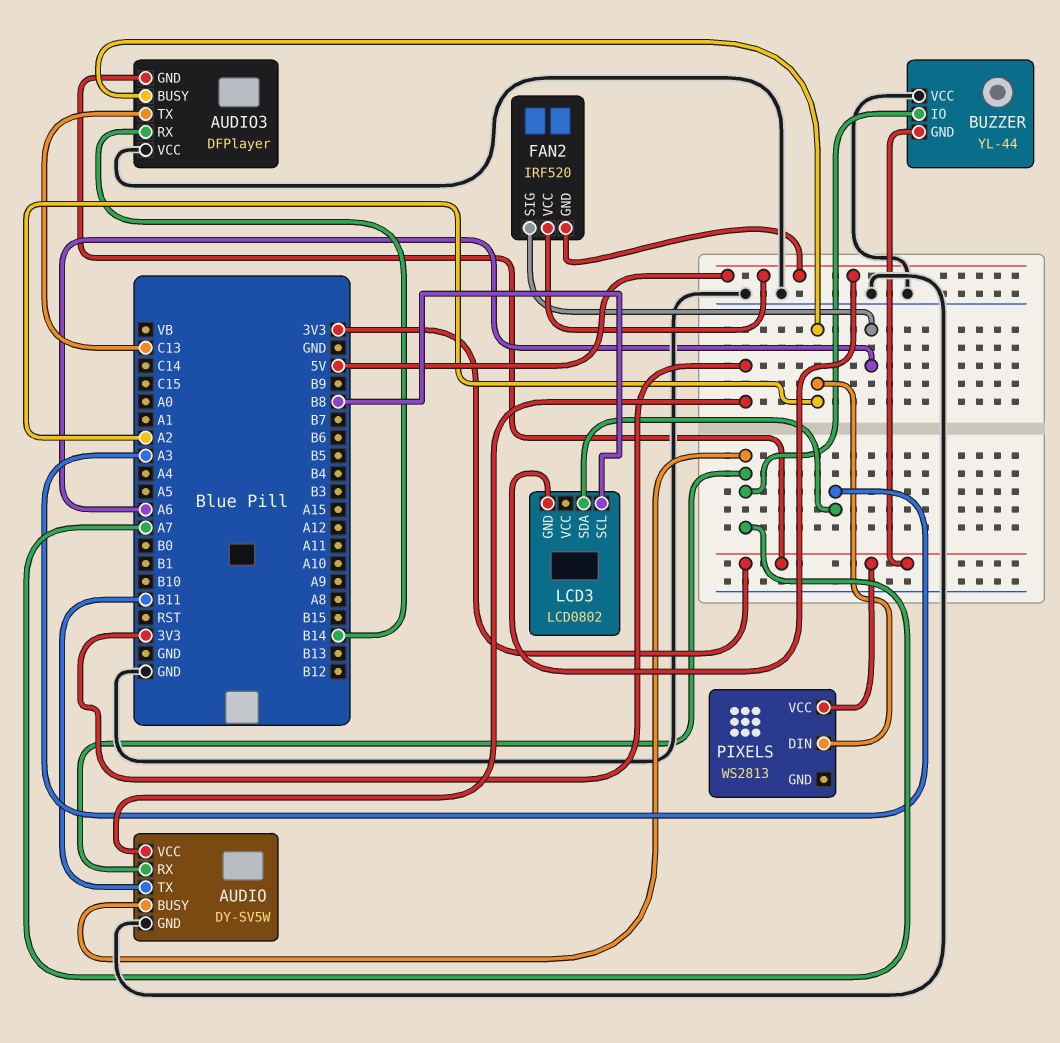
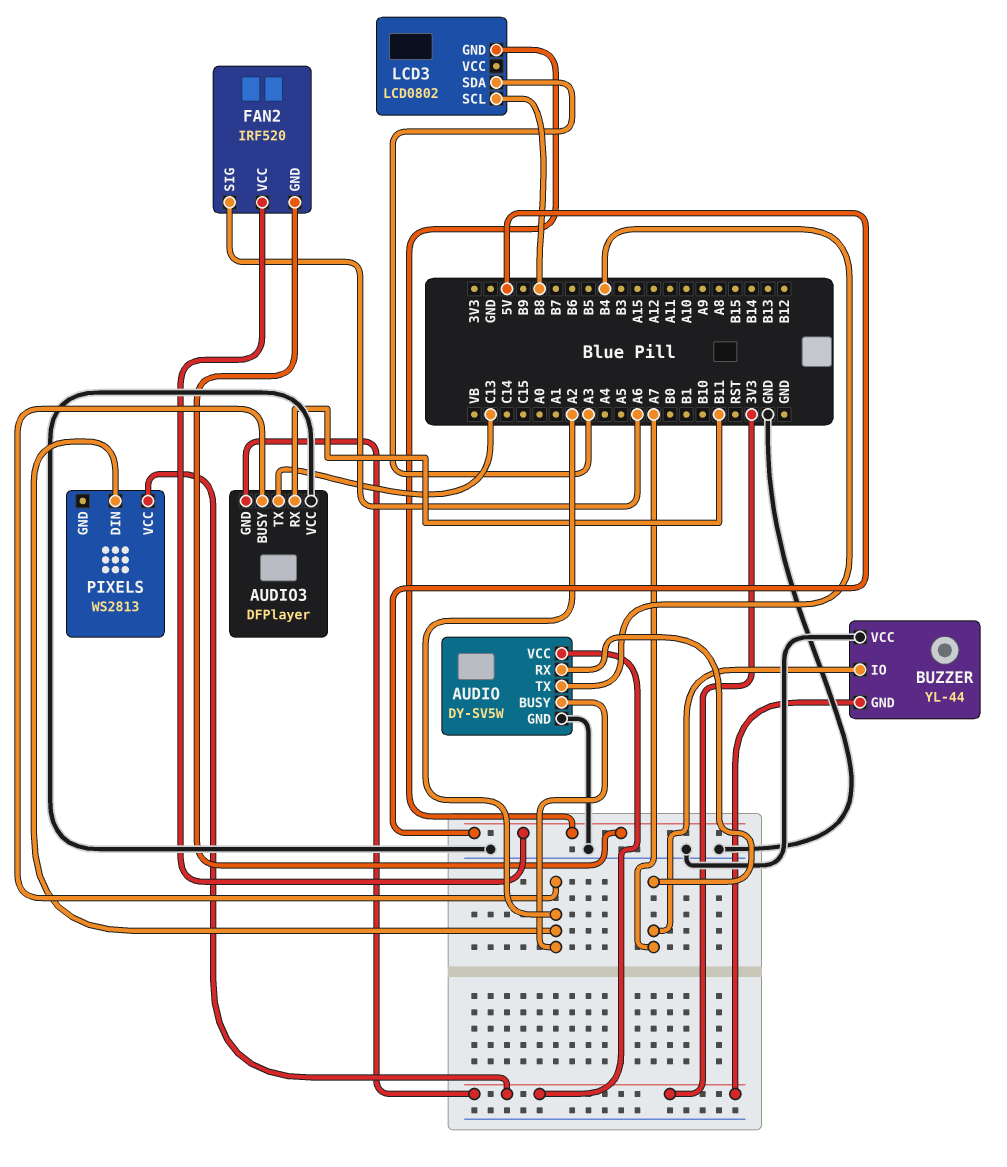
AUDIO pin BUSY: A7 -> A2
AUDIO pin TX: B11 -> B4
AUDIO3 pin RX: B14 -> B11

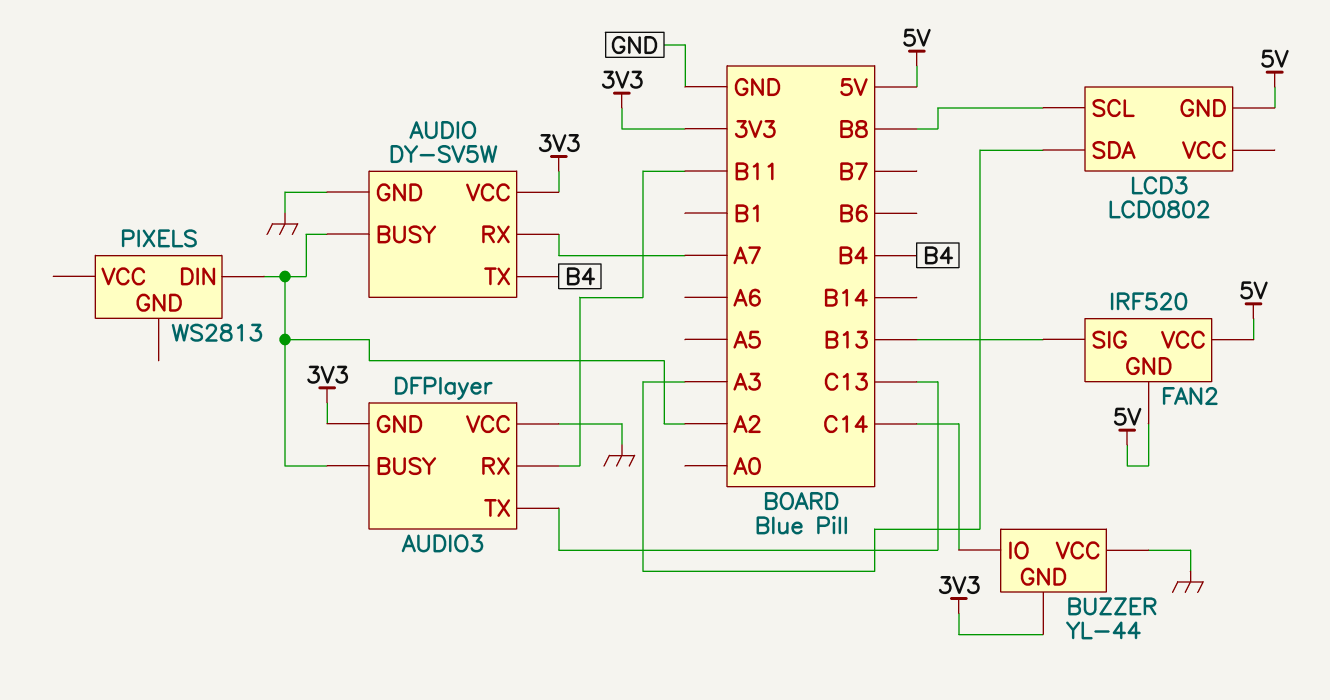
BUZZER pin IO: A7 -> C14
FAN2 pin SIG: A6 -> B13
PIXELS pin VCC: 3V3 -> none

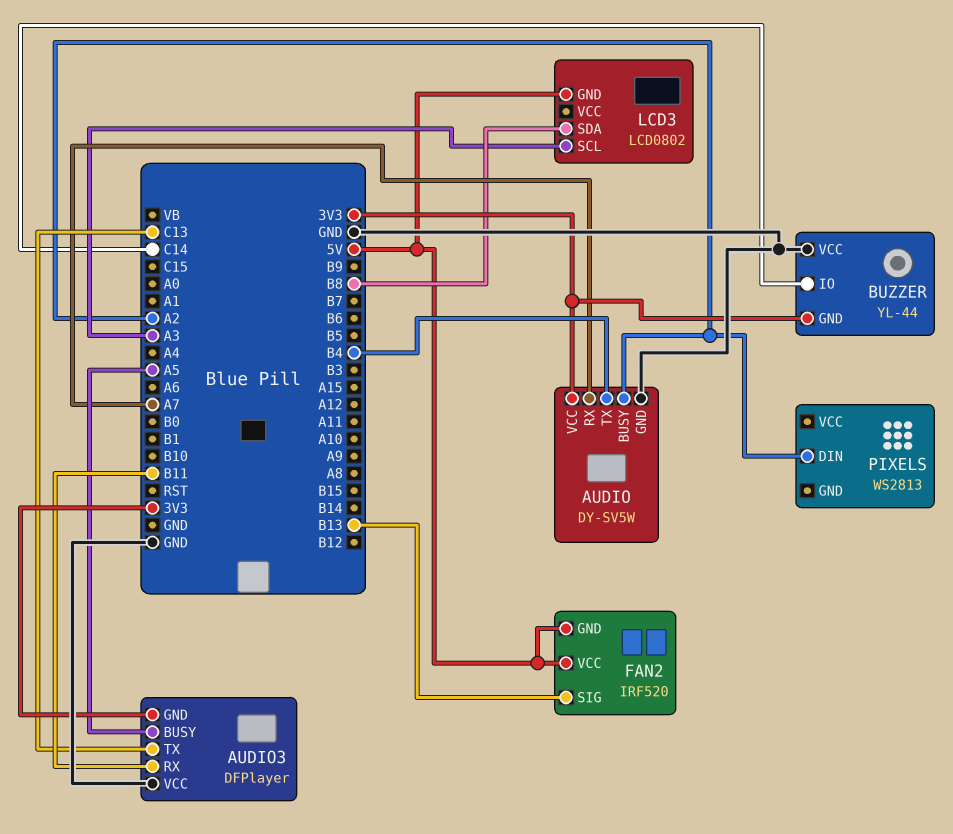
AUDIO3 pin BUSY: A2 -> A5
LCD3 pin SCL: B8 -> A3
LCD3 pin SDA: A3 -> B8

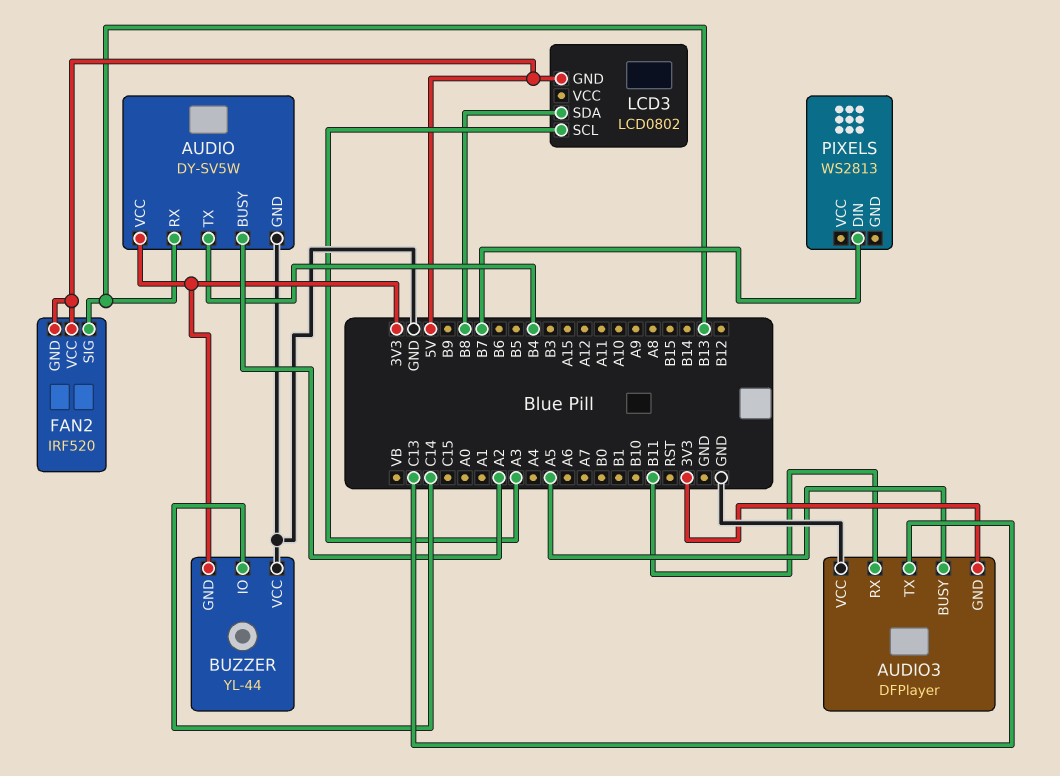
AUDIO pin RX: A7 -> B13
PIXELS pin DIN: A2 -> B7

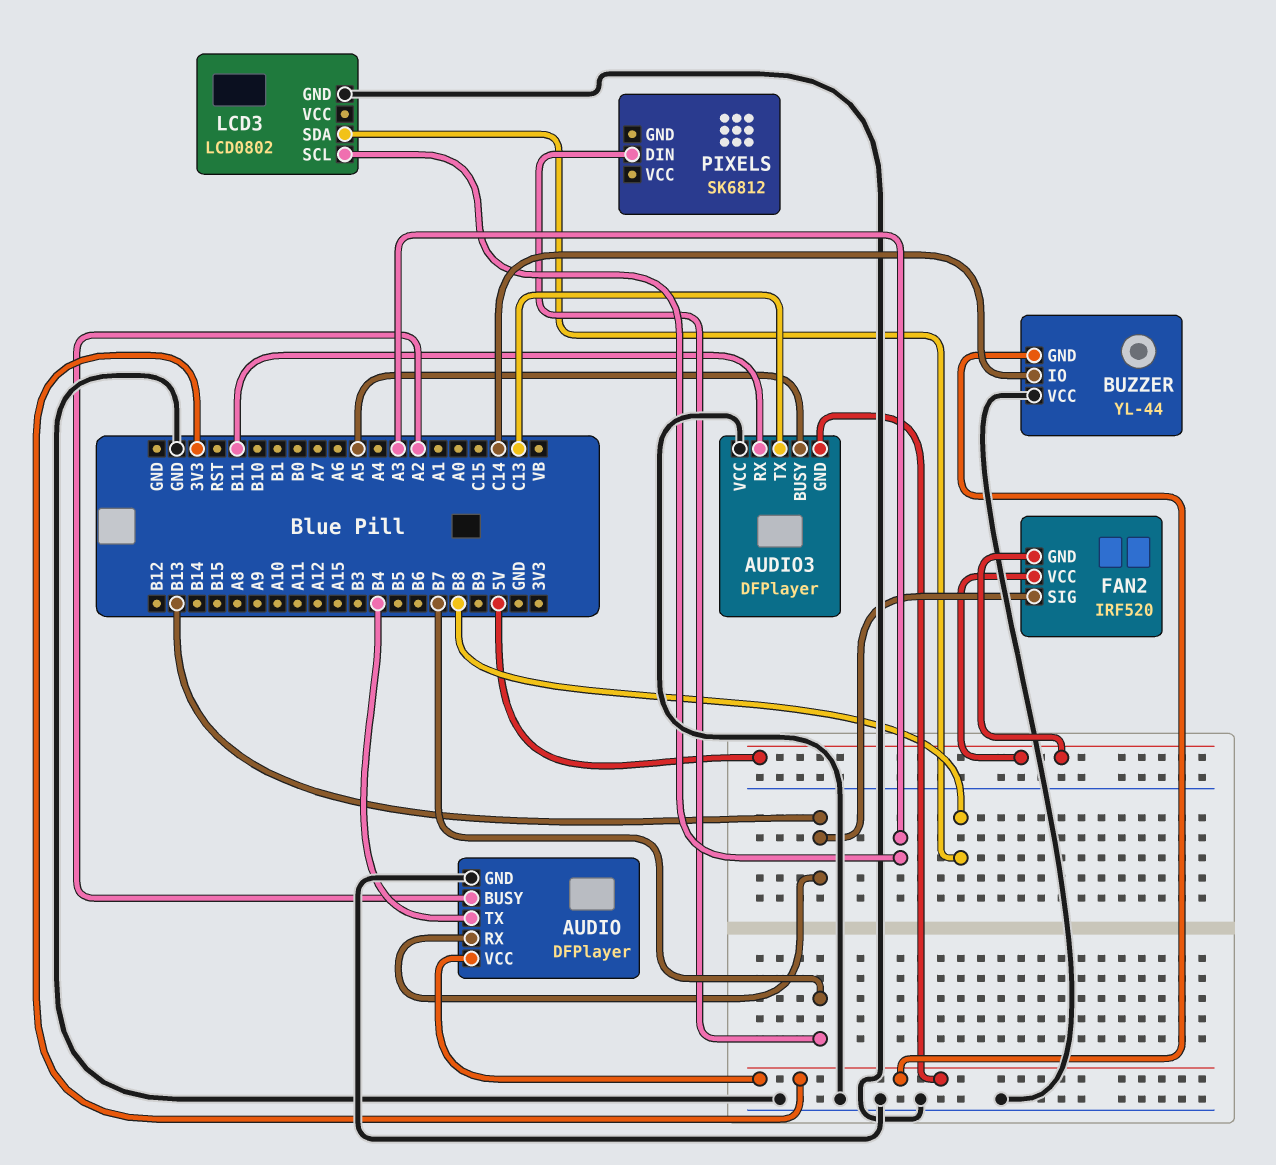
AUDIO: DY-SV5W -> DFPlayer
LCD3 pin GND: 5V -> GND
PIXELS: WS2813 -> SK6812

